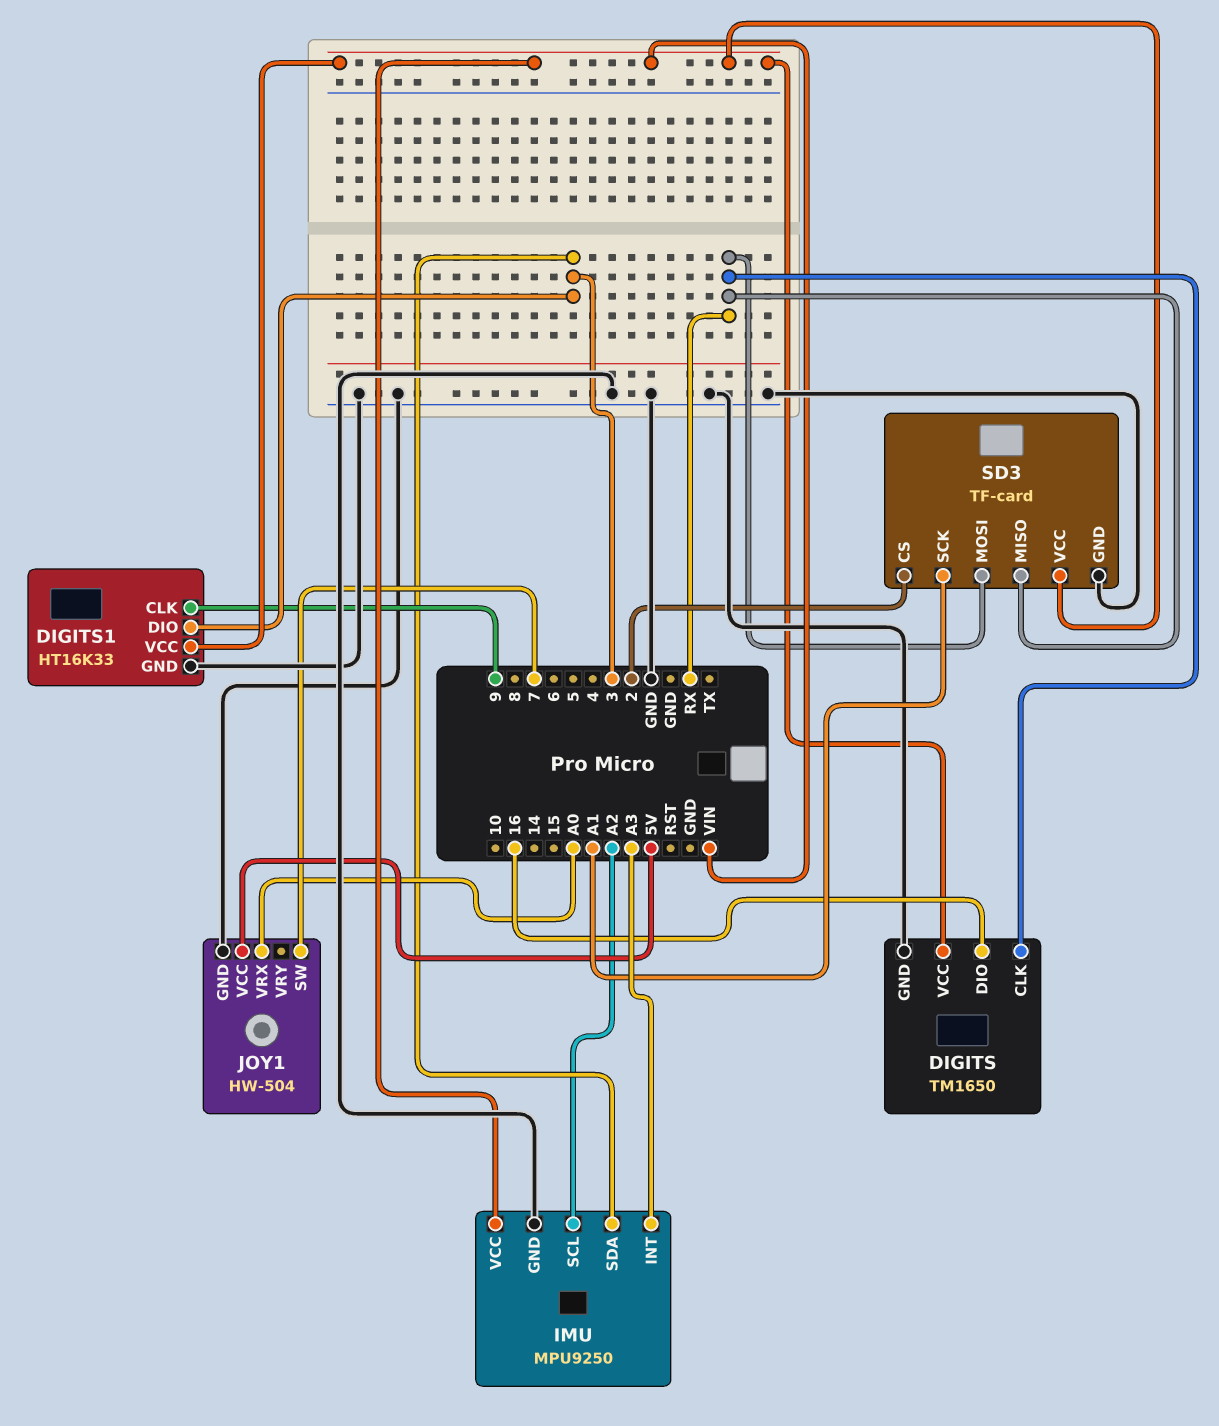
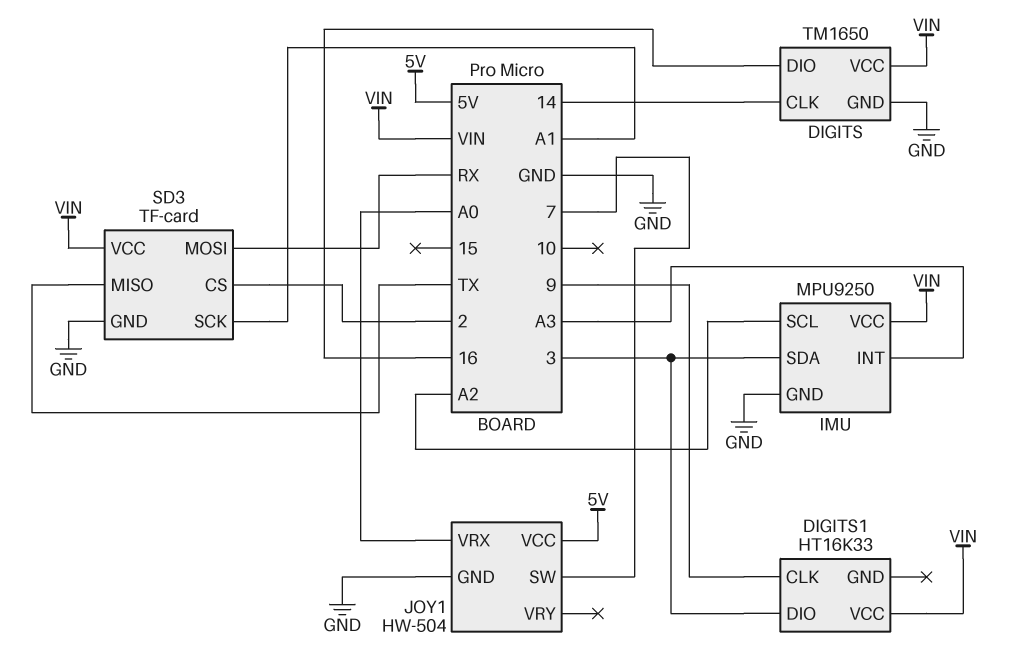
DIGITS pin CLK: RX -> 14
DIGITS1 pin GND: GND -> none
SD3 pin MISO: RX -> TX

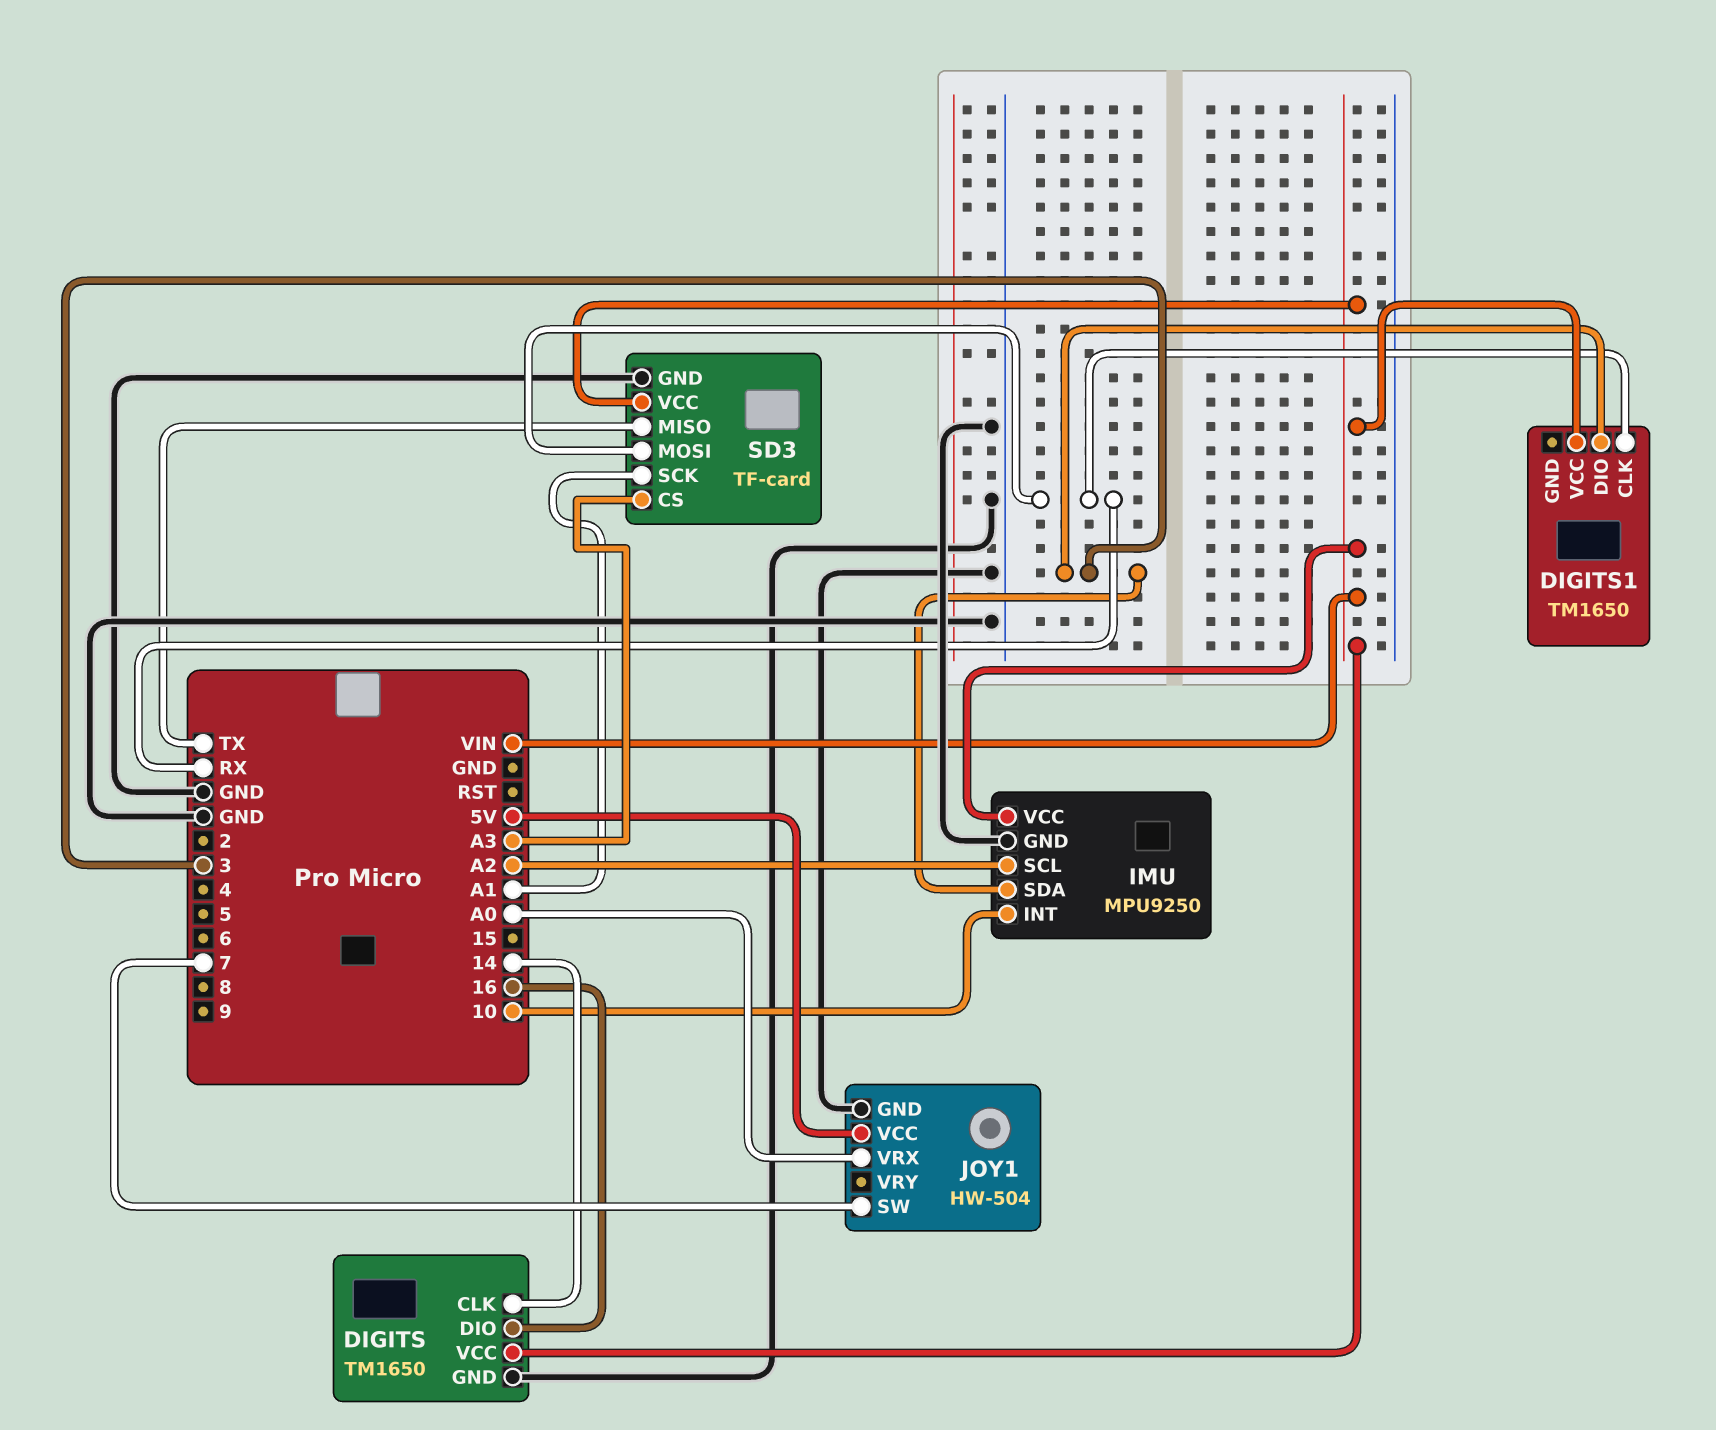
DIGITS1: HT16K33 -> TM1650
DIGITS1 pin CLK: 9 -> RX
IMU pin INT: A3 -> 10
SD3 pin CS: 2 -> A3

